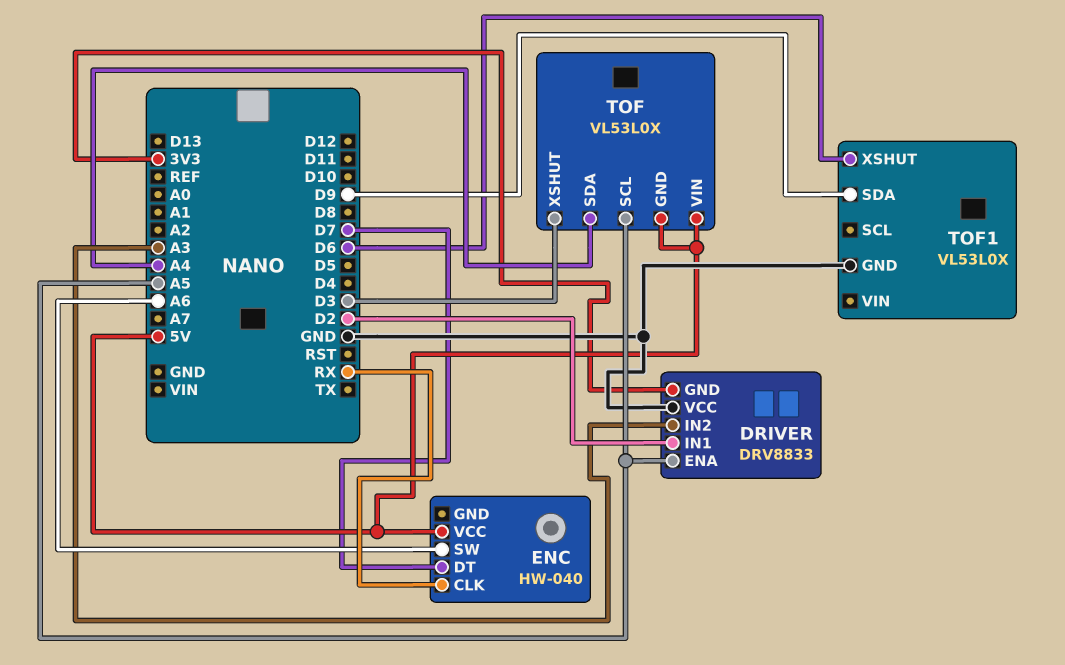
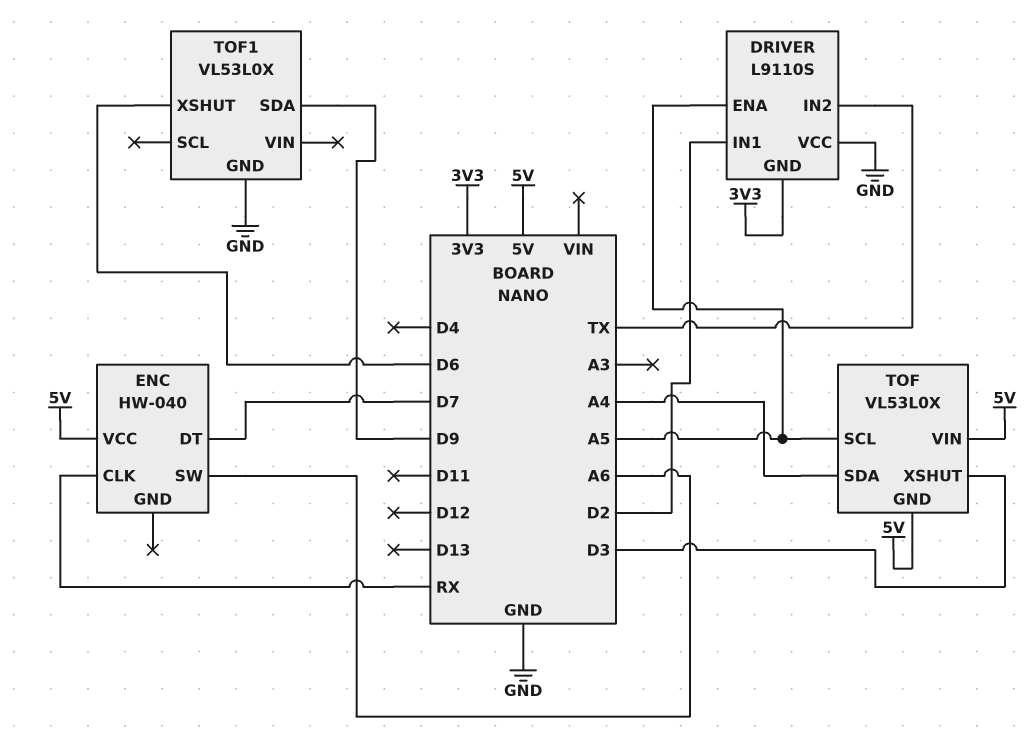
DRIVER: DRV8833 -> L9110S
DRIVER pin IN2: A3 -> TX

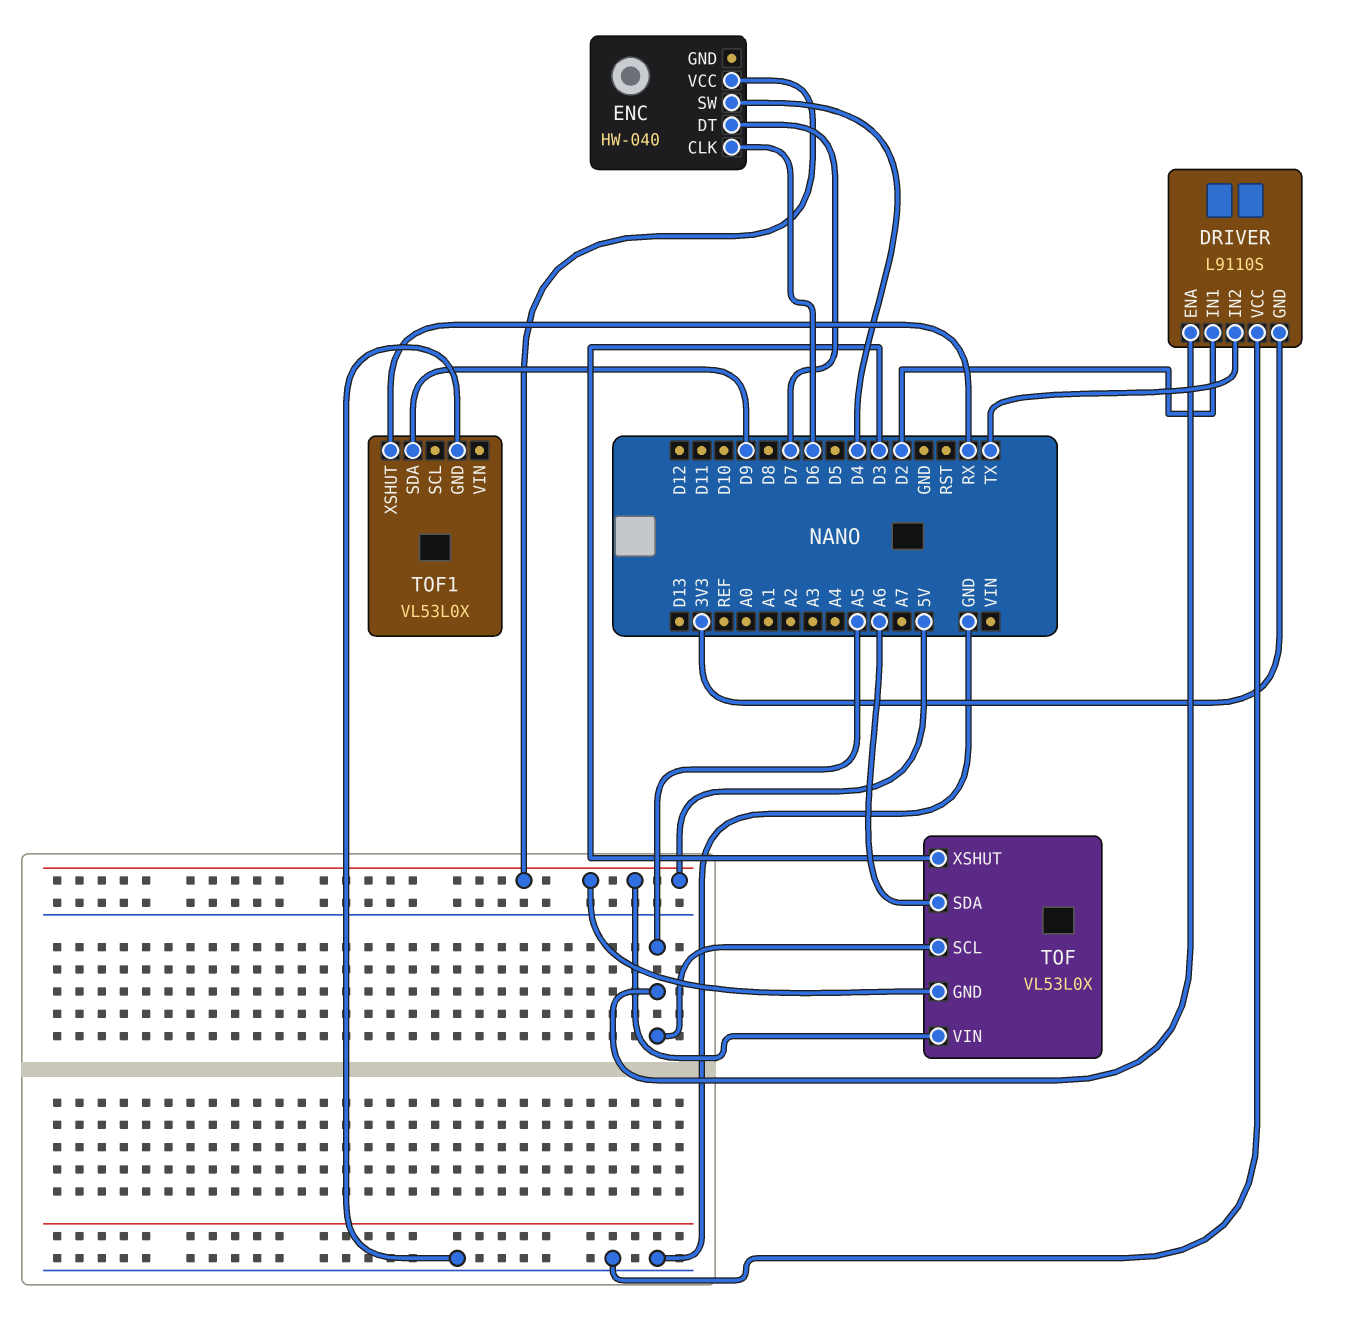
ENC pin CLK: RX -> D6
ENC pin SW: A6 -> D4
TOF pin SDA: A4 -> A6
TOF1 pin XSHUT: D6 -> RX

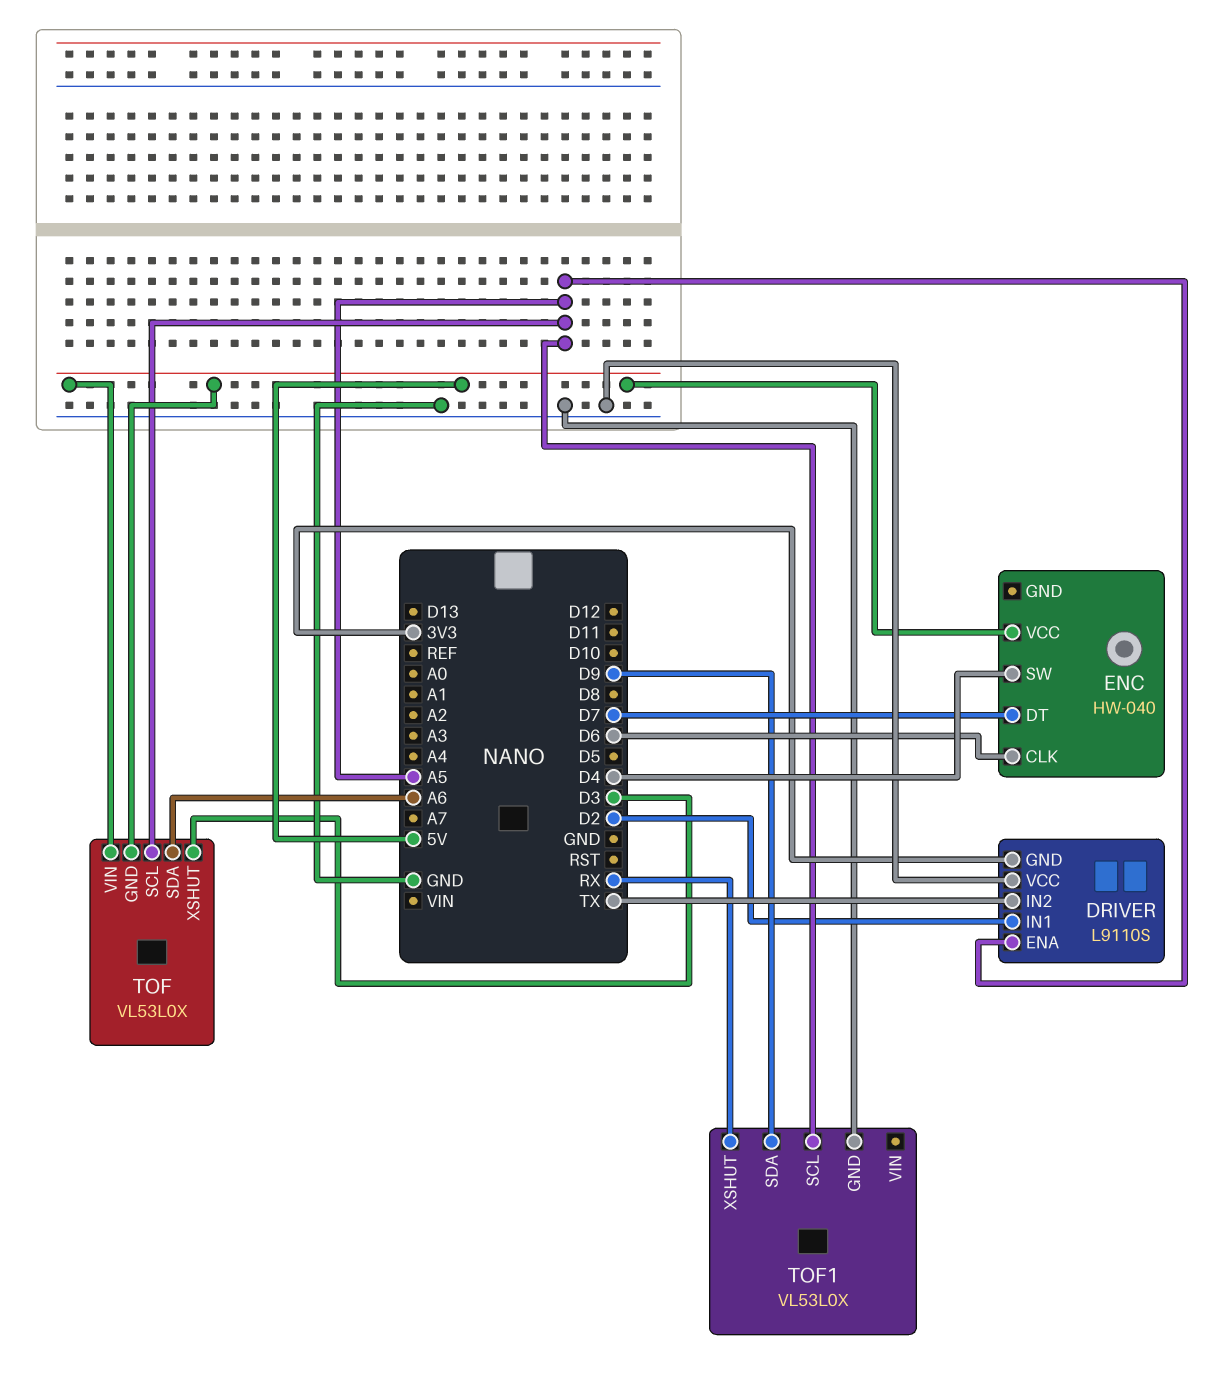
TOF1 pin SCL: none -> A5

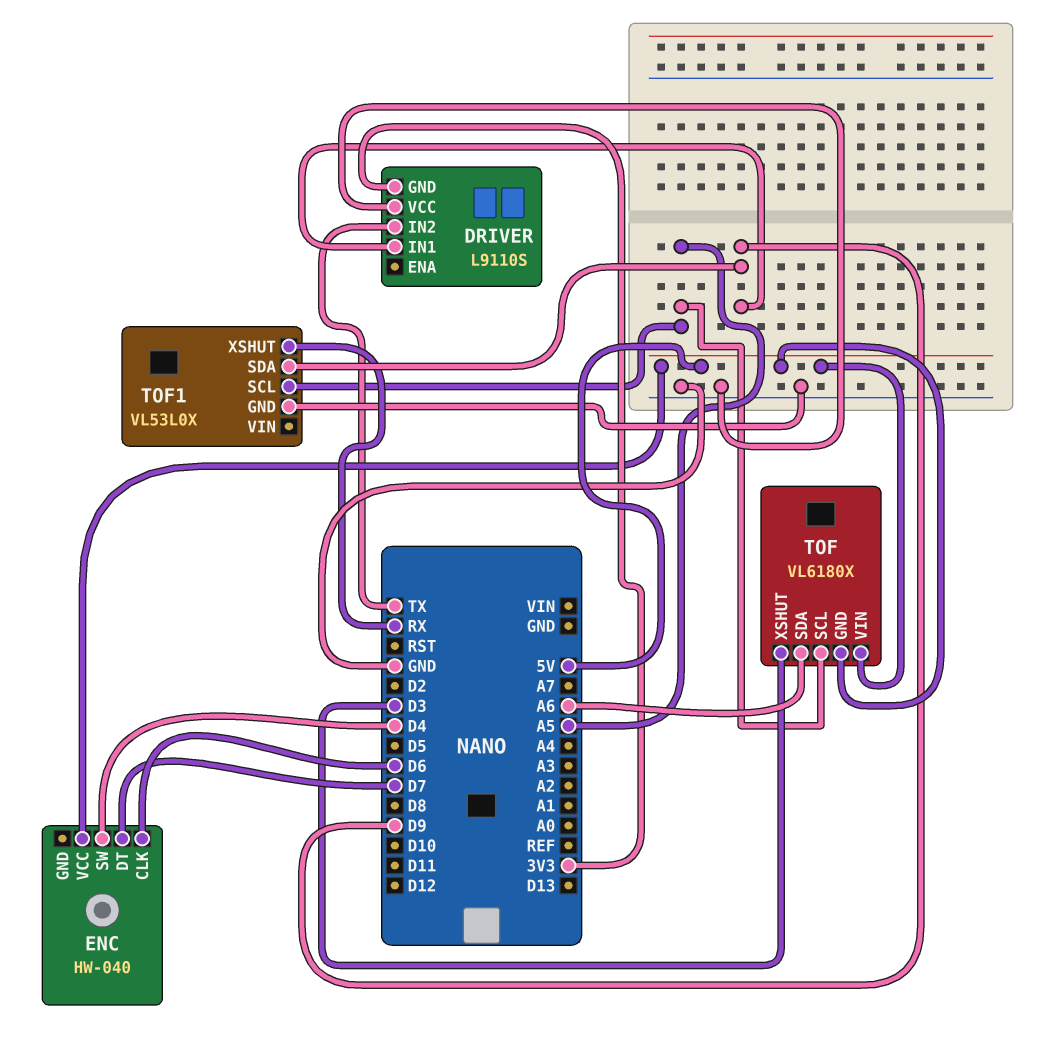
DRIVER pin ENA: A5 -> none
DRIVER pin IN1: D2 -> D9
TOF: VL53L0X -> VL6180X

